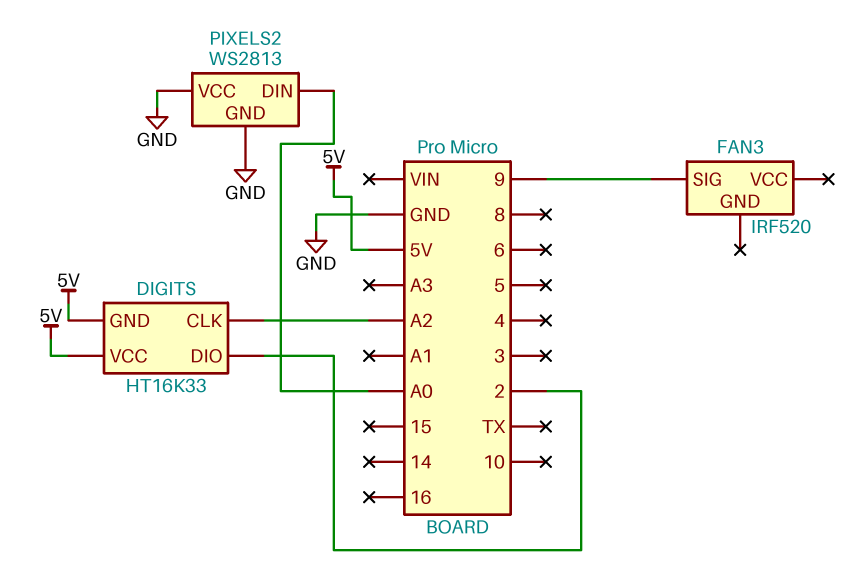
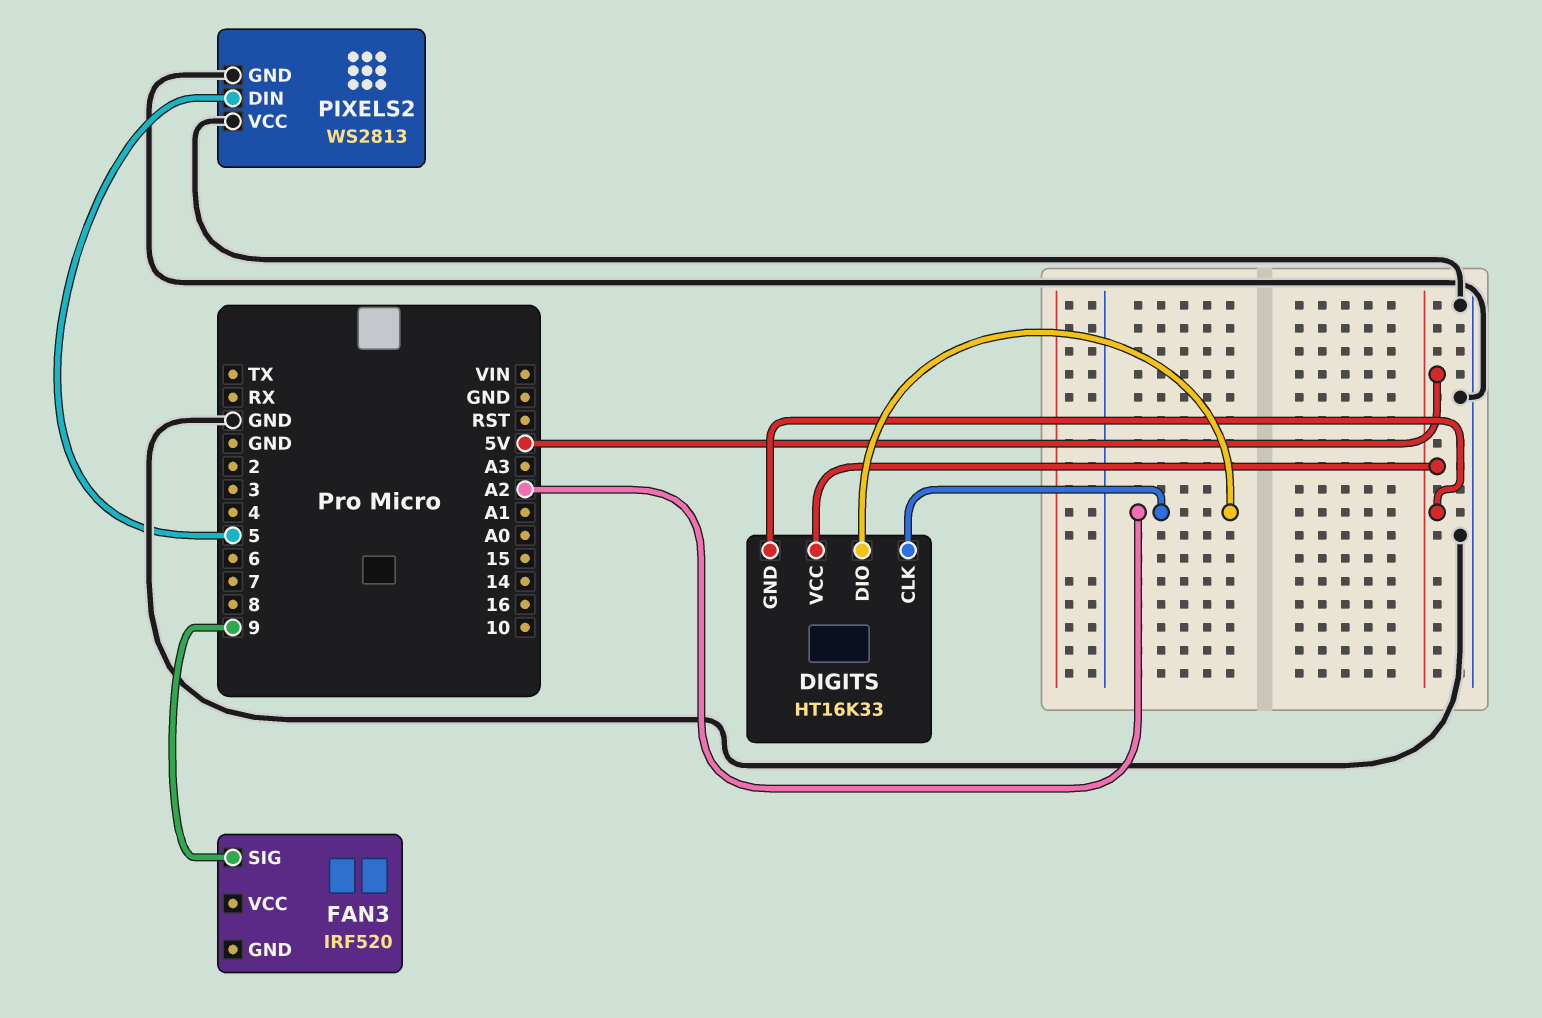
DIGITS pin DIO: 2 -> A2
PIXELS2 pin DIN: A0 -> 5

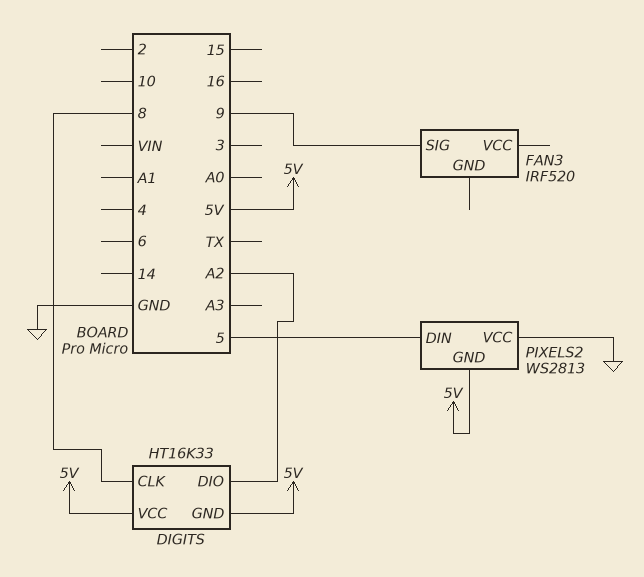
DIGITS pin CLK: A2 -> 8
PIXELS2 pin GND: GND -> 5V

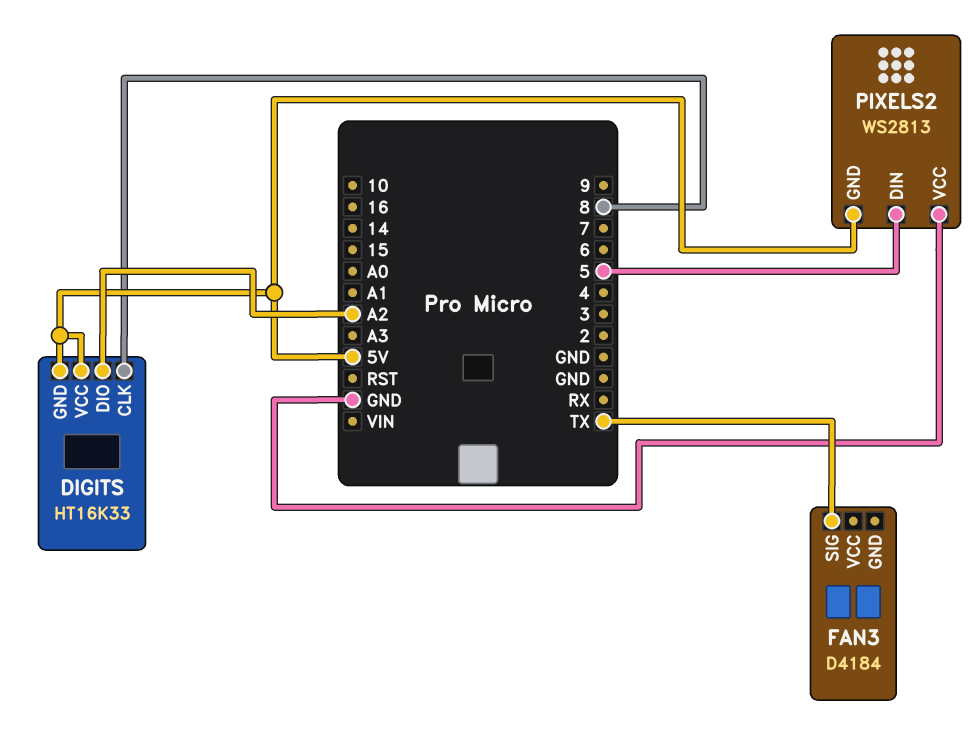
FAN3: IRF520 -> D4184
FAN3 pin SIG: 9 -> TX

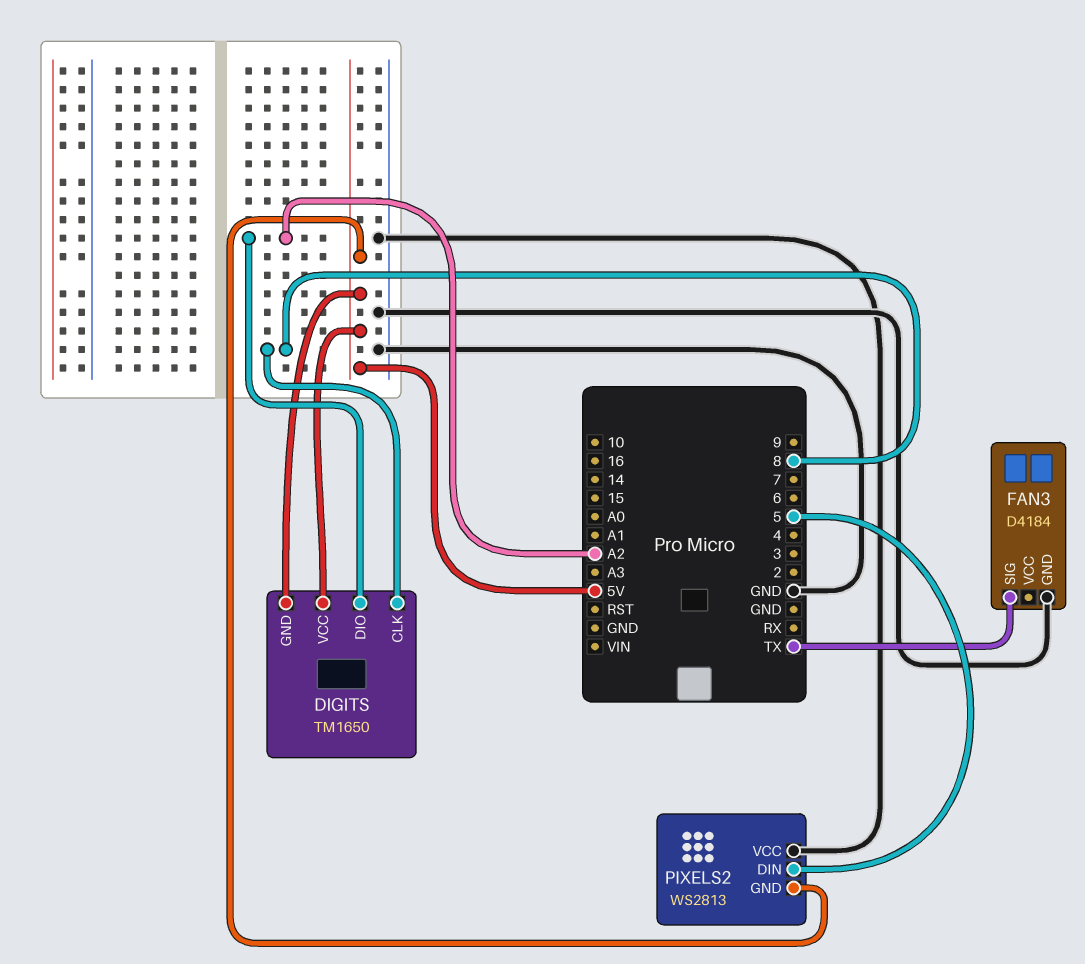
DIGITS: HT16K33 -> TM1650
FAN3 pin GND: none -> GND

